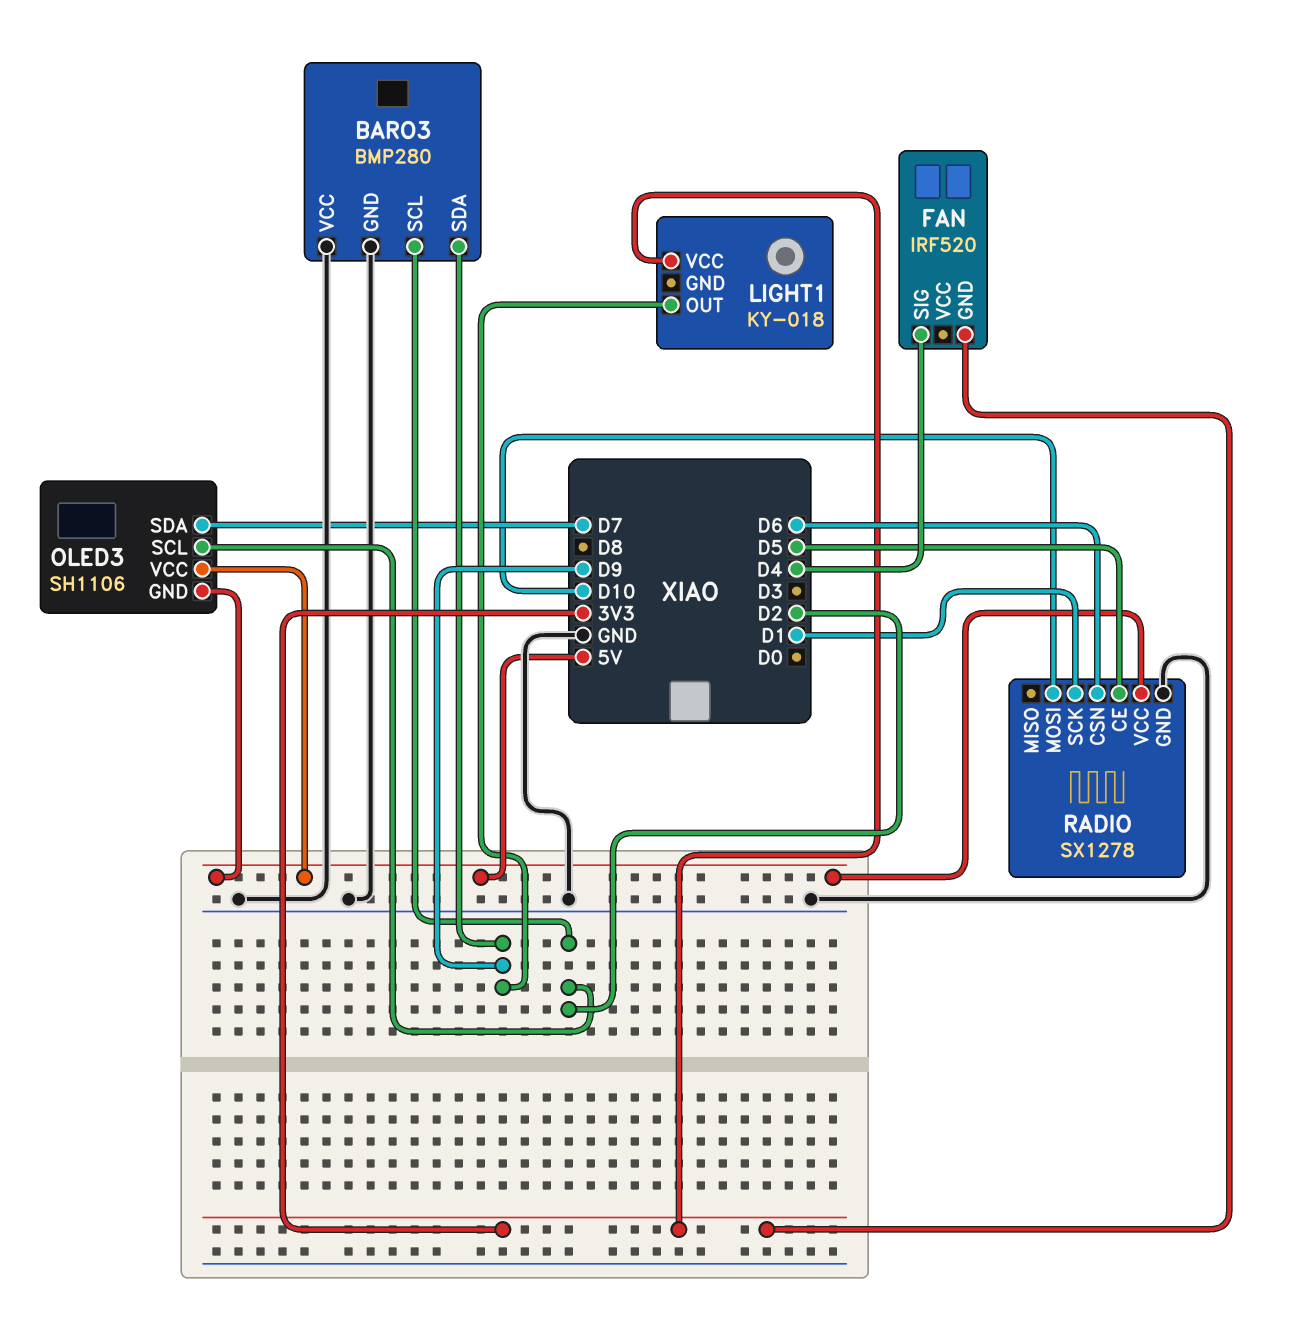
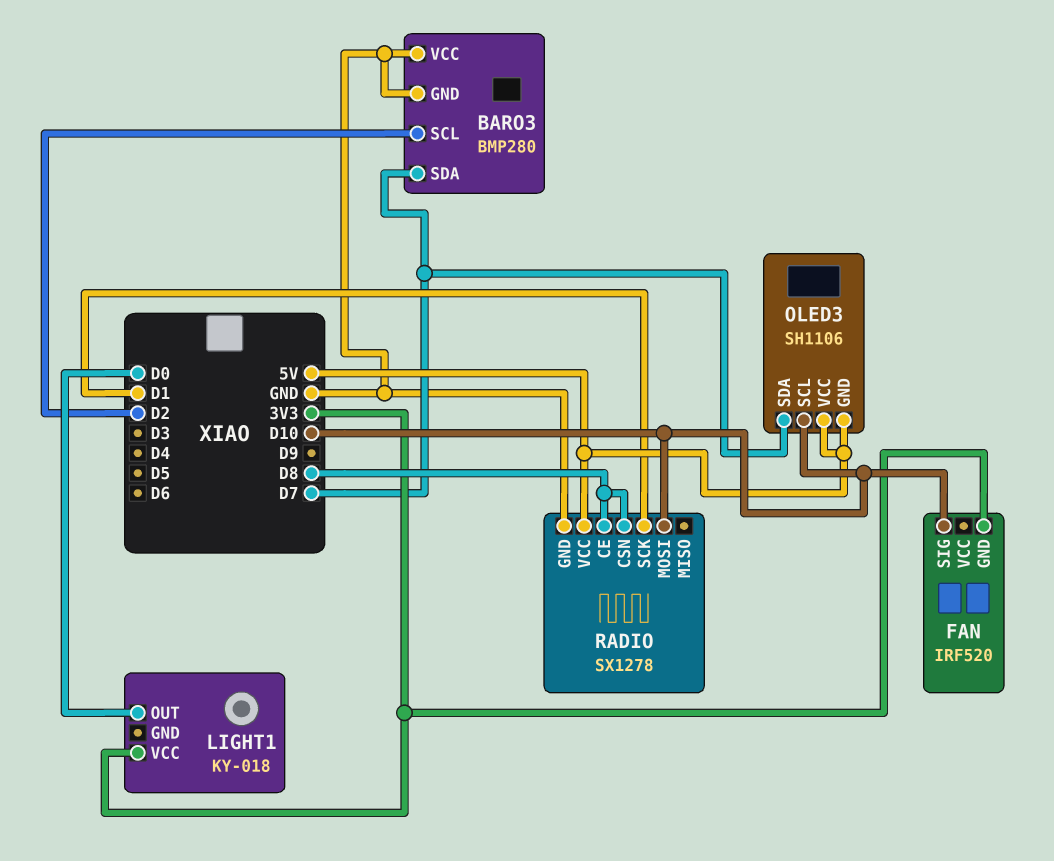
BARO3 pin SDA: D9 -> D7
FAN pin SIG: D4 -> D10
LIGHT1 pin OUT: D9 -> D0
OLED3 pin SCL: D2 -> D10
RADIO pin CE: D5 -> D8
RADIO pin CSN: D6 -> D8

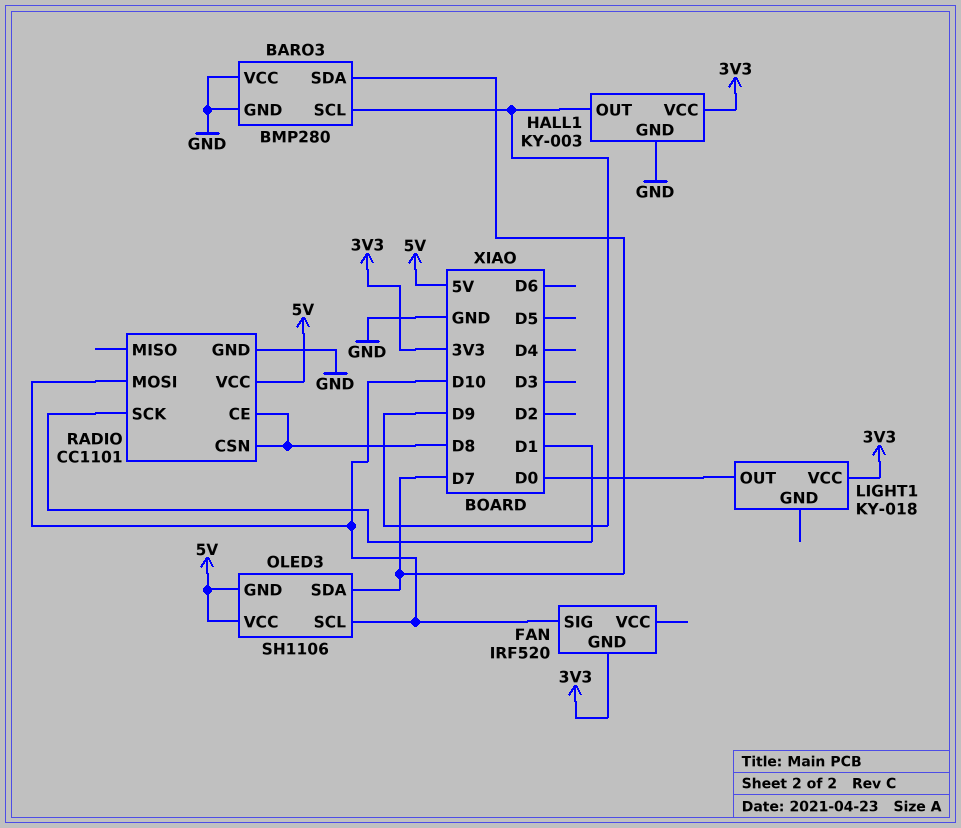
BARO3 pin SCL: D2 -> D9
HALL1: none -> KY-003
HALL1 pin GND: none -> GND
HALL1 pin OUT: none -> D9
HALL1 pin VCC: none -> 3V3
RADIO: SX1278 -> CC1101

